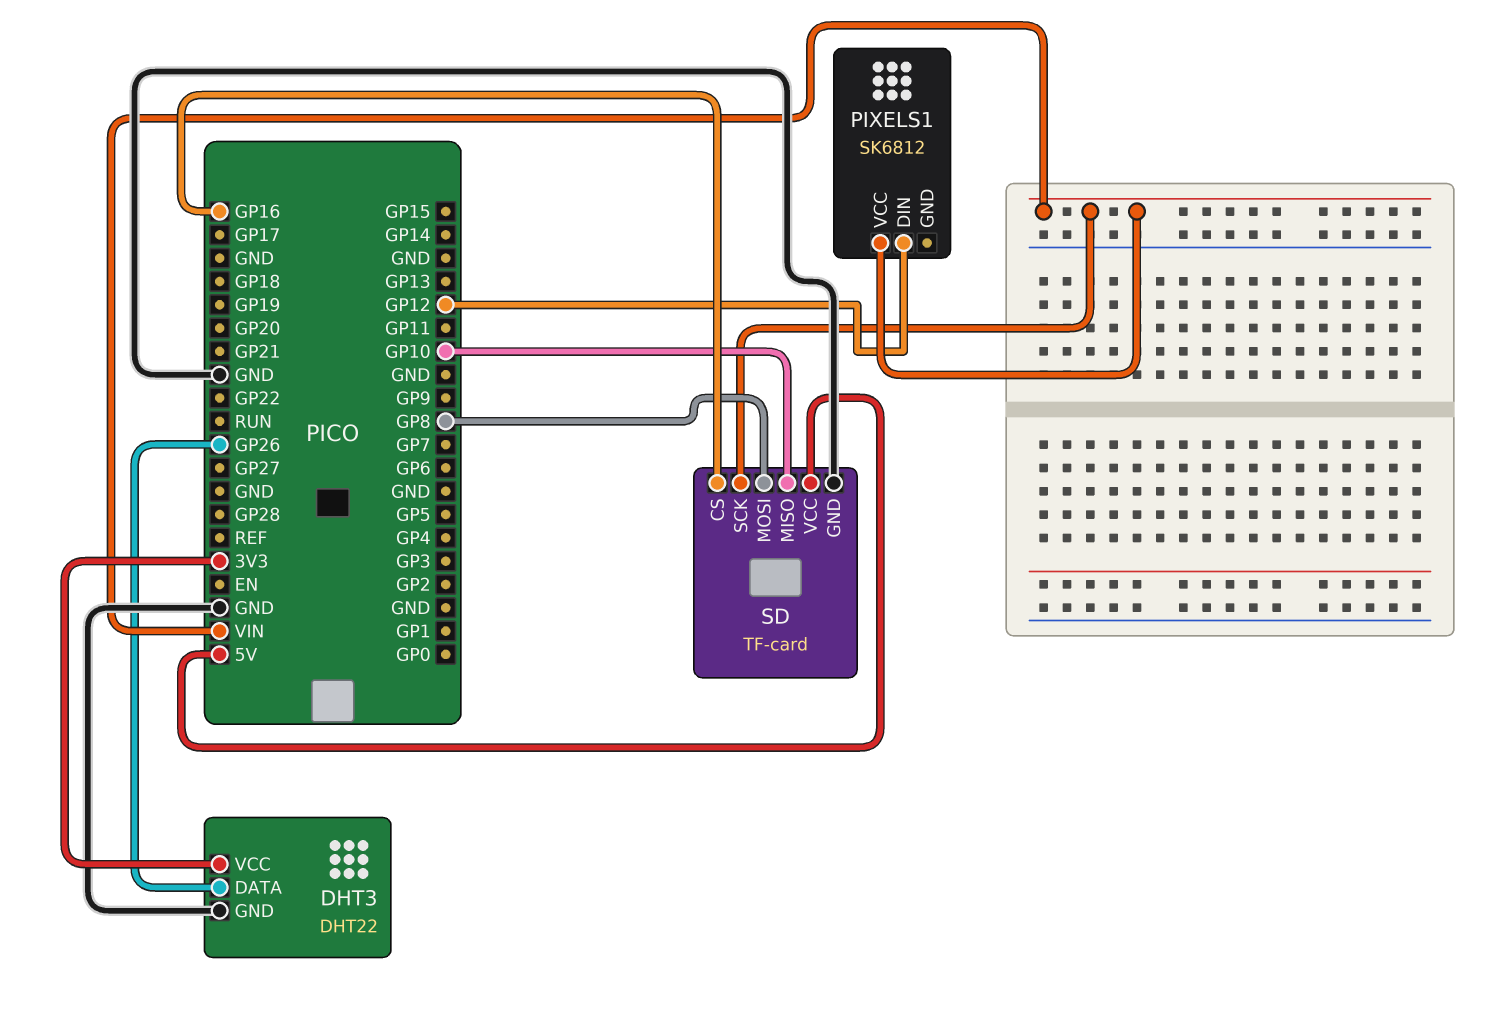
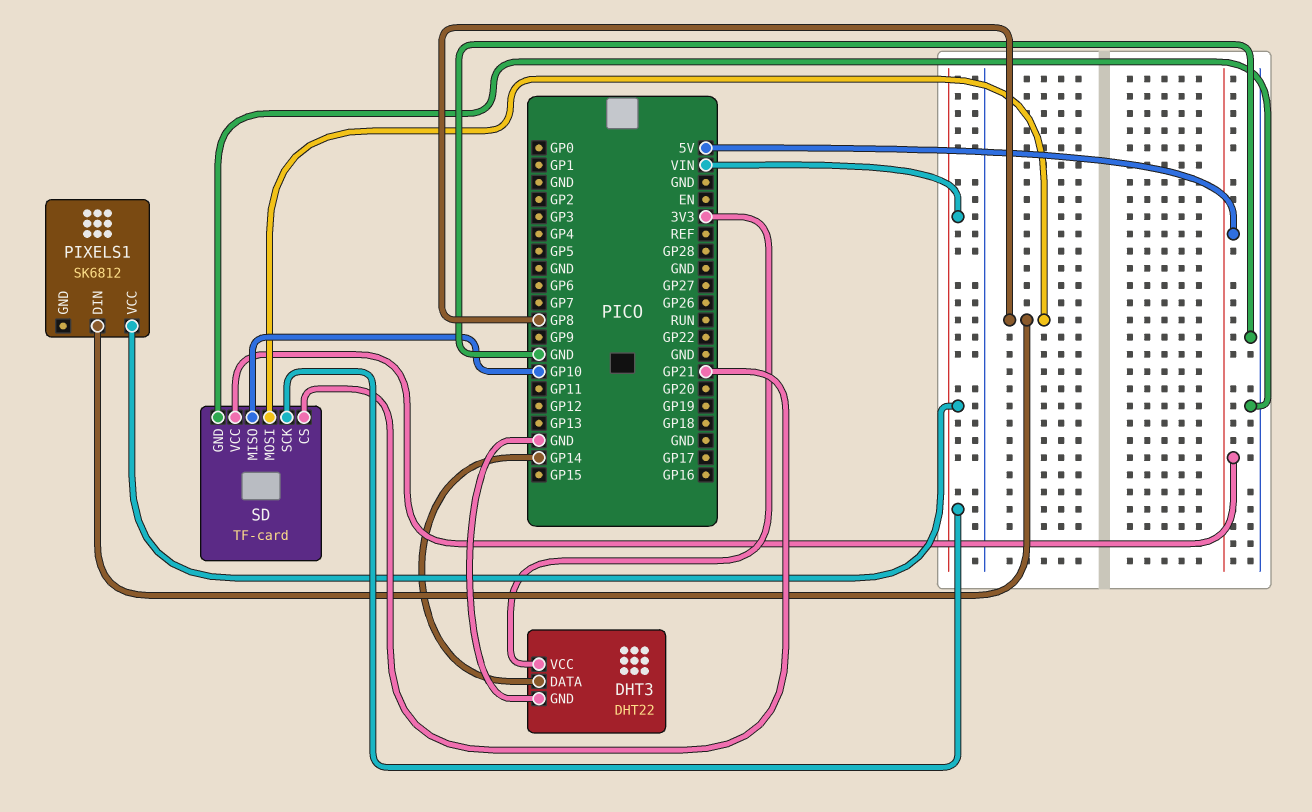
DHT3 pin DATA: GP26 -> GP14
PIXELS1 pin DIN: GP12 -> GP8
SD pin CS: GP16 -> GP21

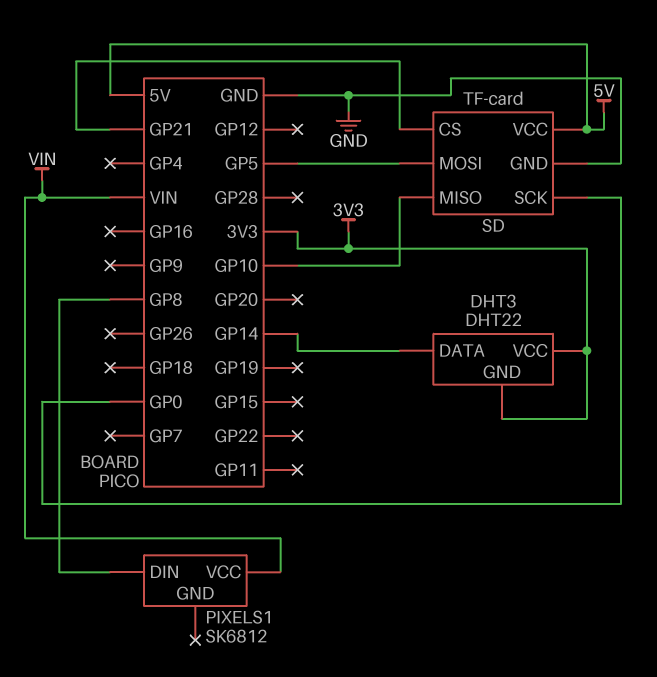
DHT3 pin GND: GND -> 3V3
SD pin MOSI: GP8 -> GP5
SD pin SCK: VIN -> GP0

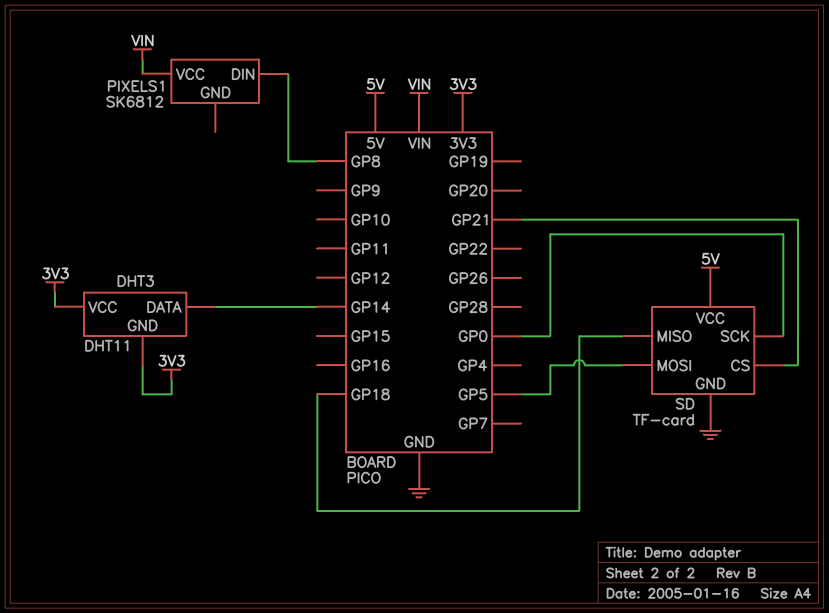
DHT3: DHT22 -> DHT11
SD pin MISO: GP10 -> GP18

